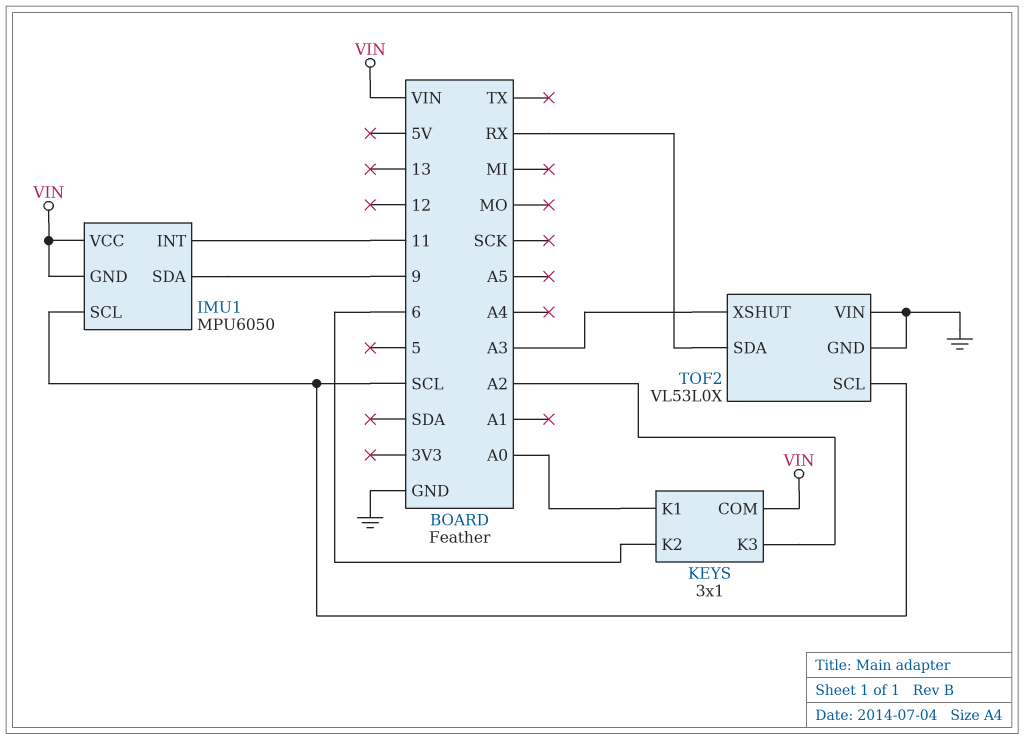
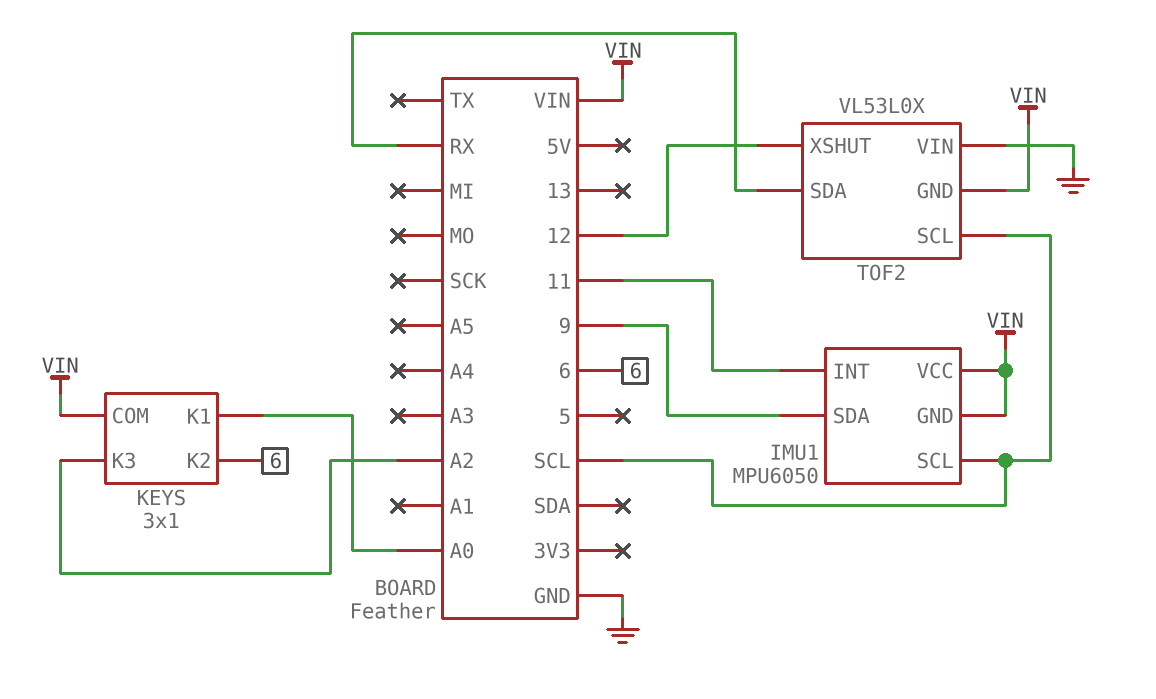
TOF2 pin GND: GND -> VIN
TOF2 pin XSHUT: A3 -> 12

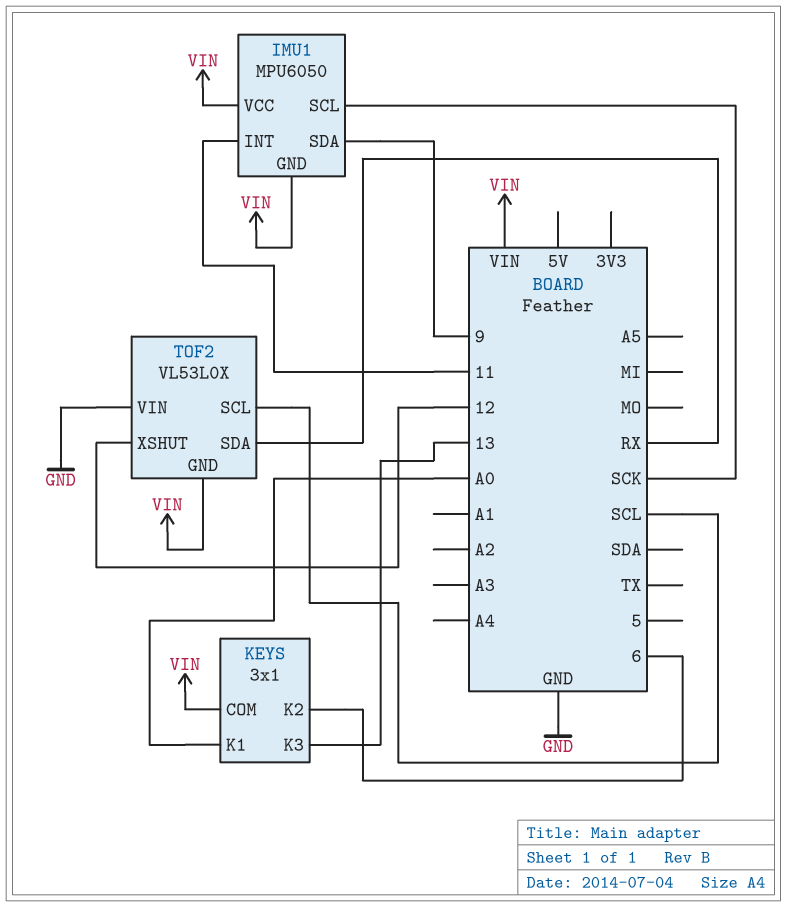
IMU1 pin SCL: SCL -> SCK
KEYS pin K3: A2 -> 13

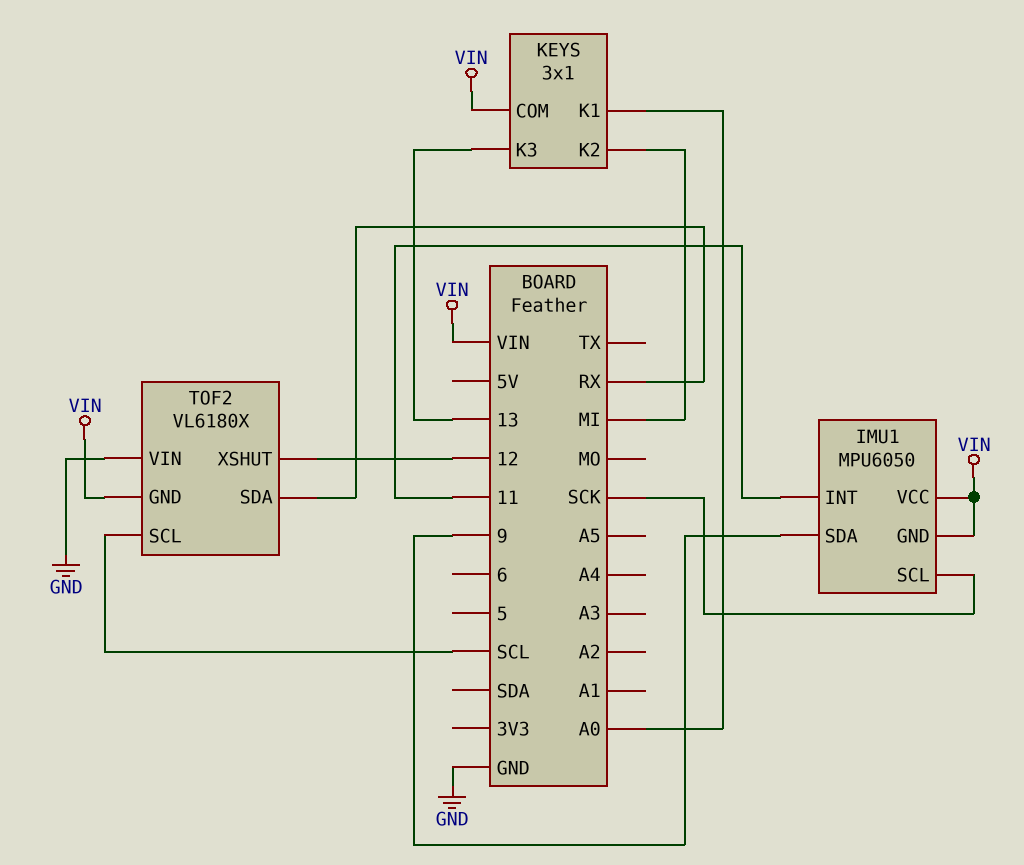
KEYS pin K2: 6 -> MI
TOF2: VL53L0X -> VL6180X

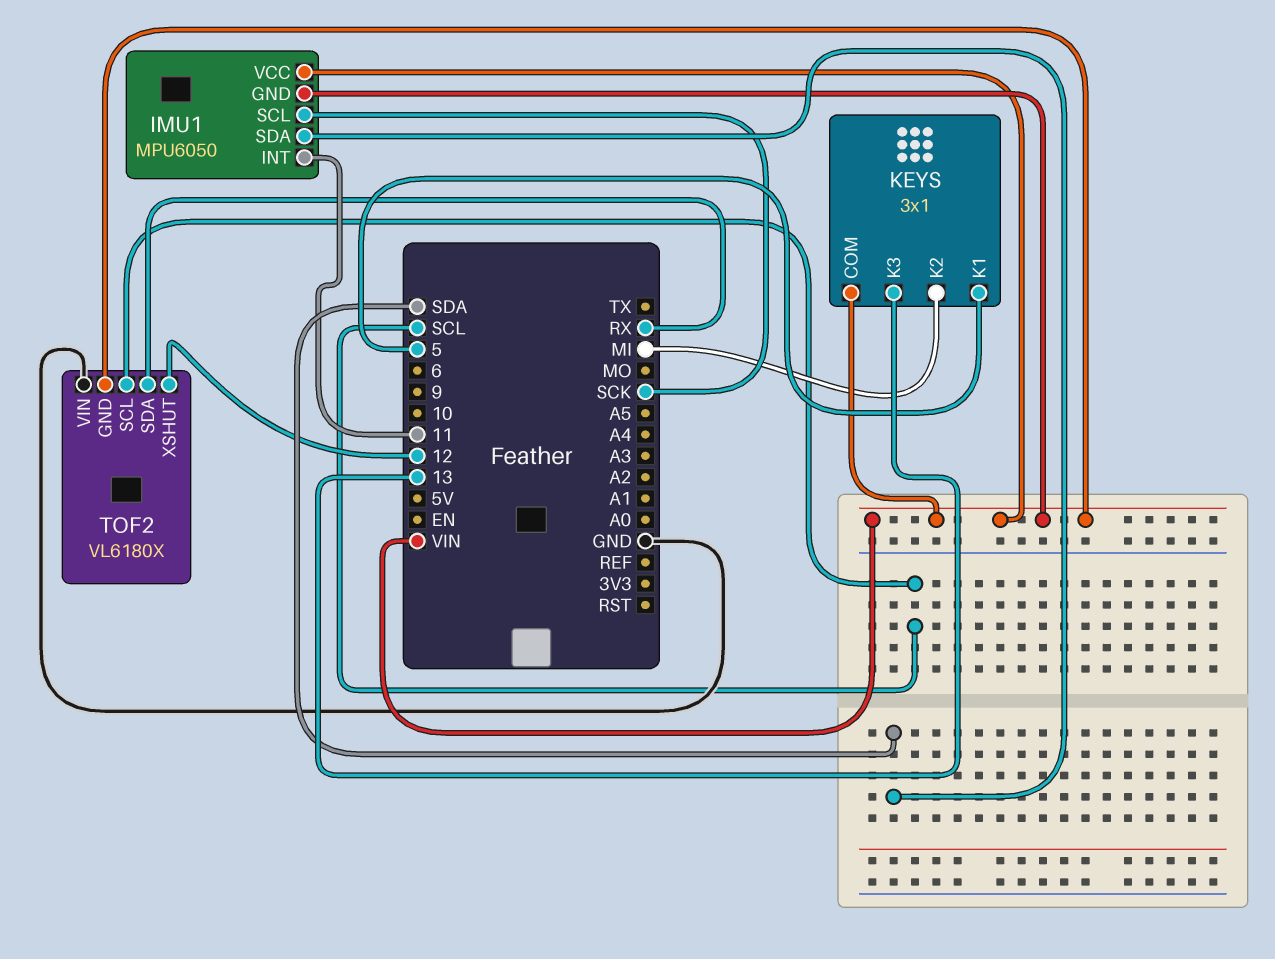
IMU1 pin SDA: 9 -> SDA
KEYS pin K1: A0 -> 5

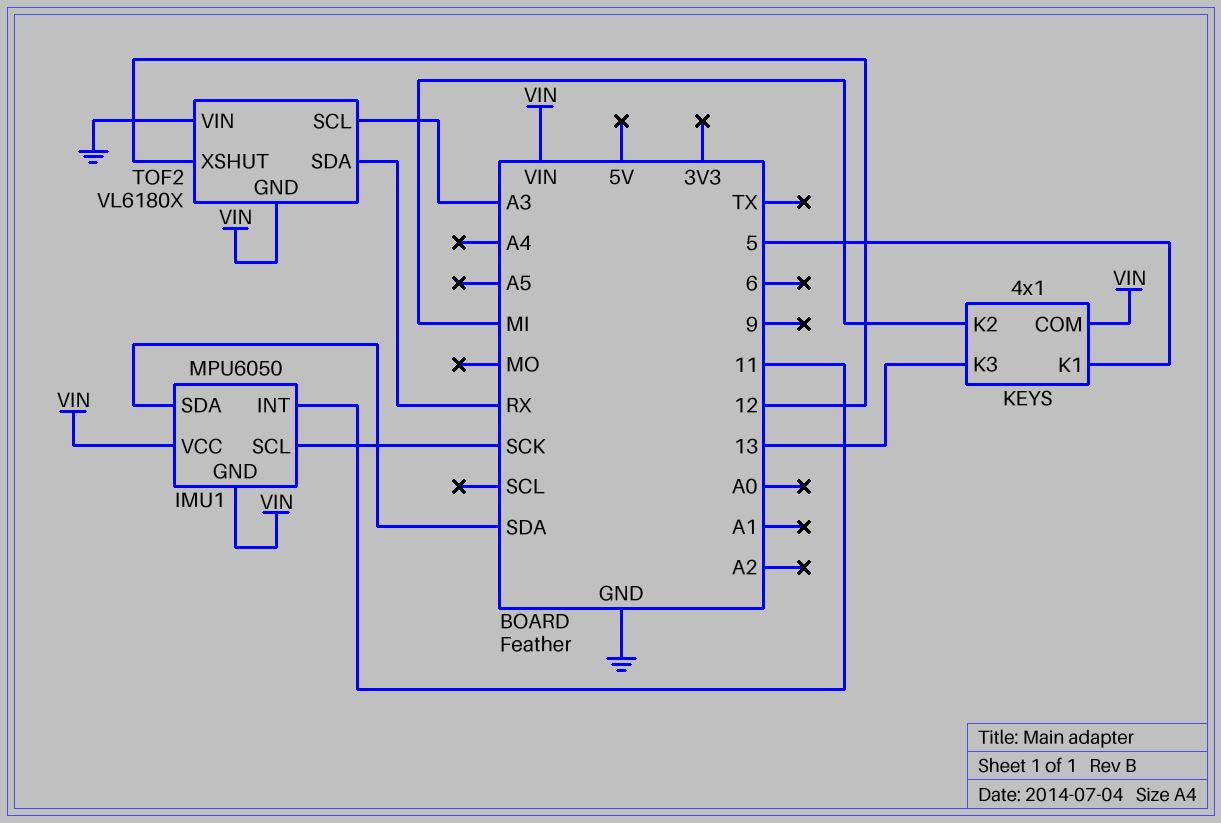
KEYS: 3x1 -> 4x1
TOF2 pin SCL: SCL -> A3

